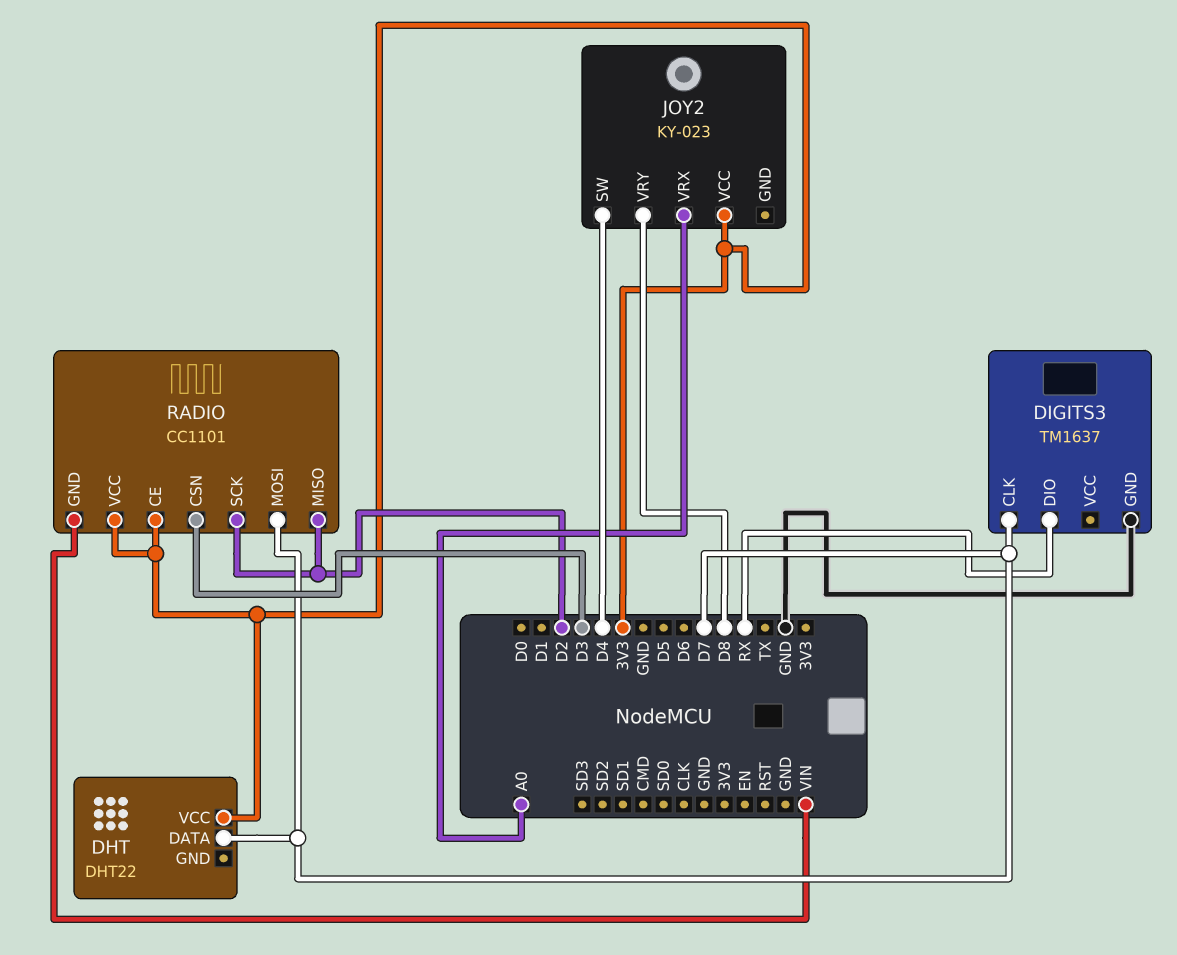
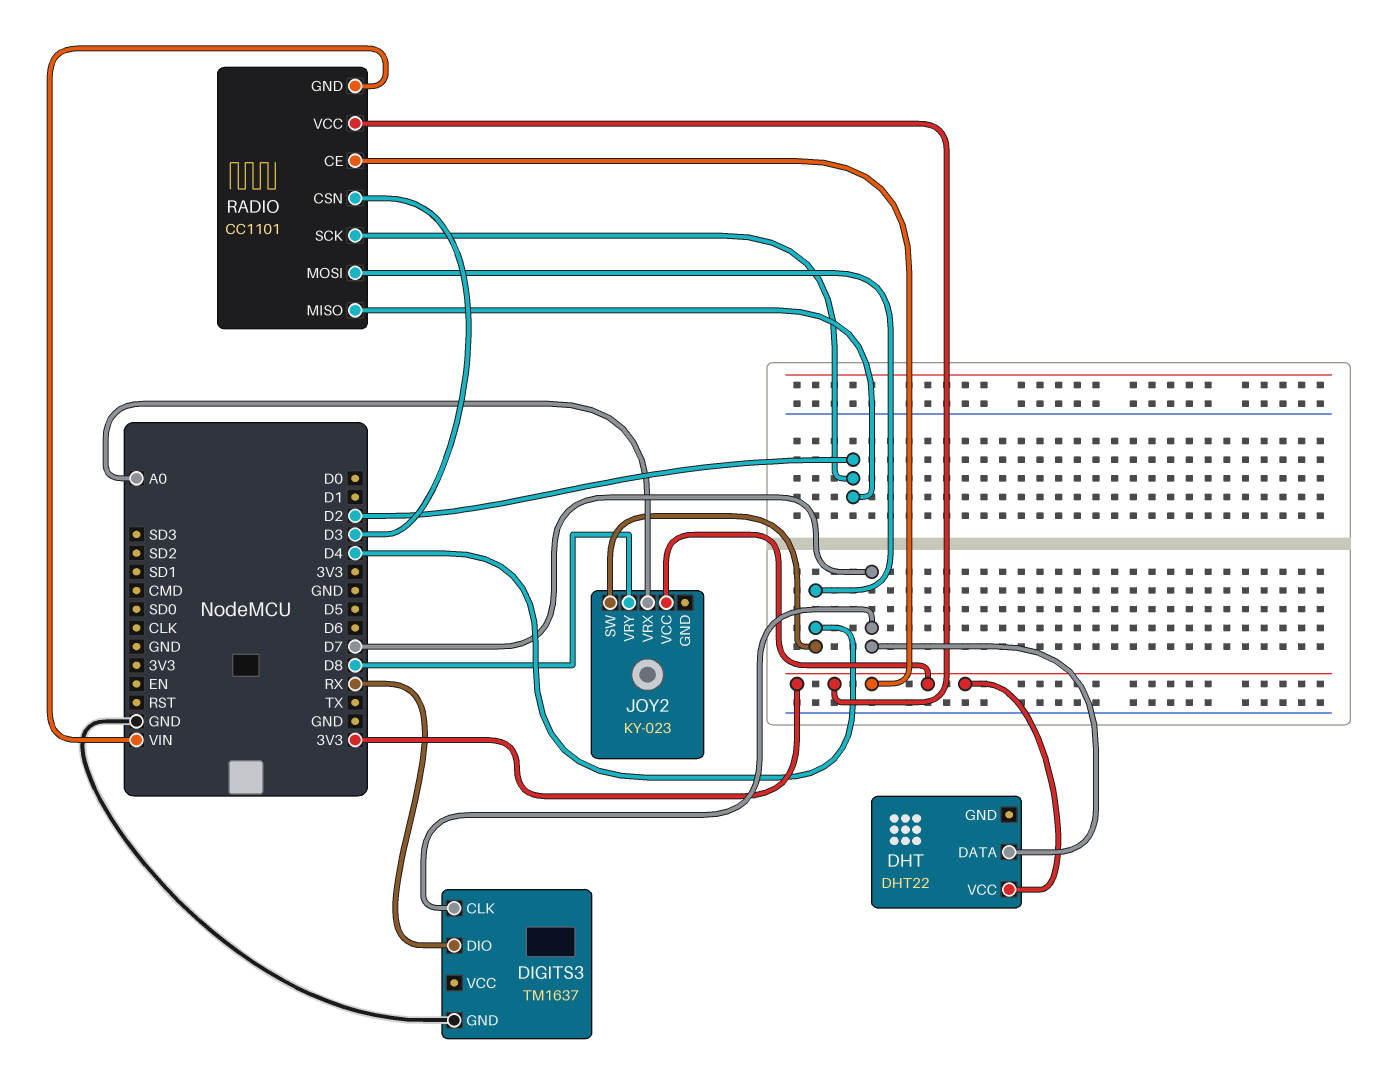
RADIO pin MOSI: D7 -> D4

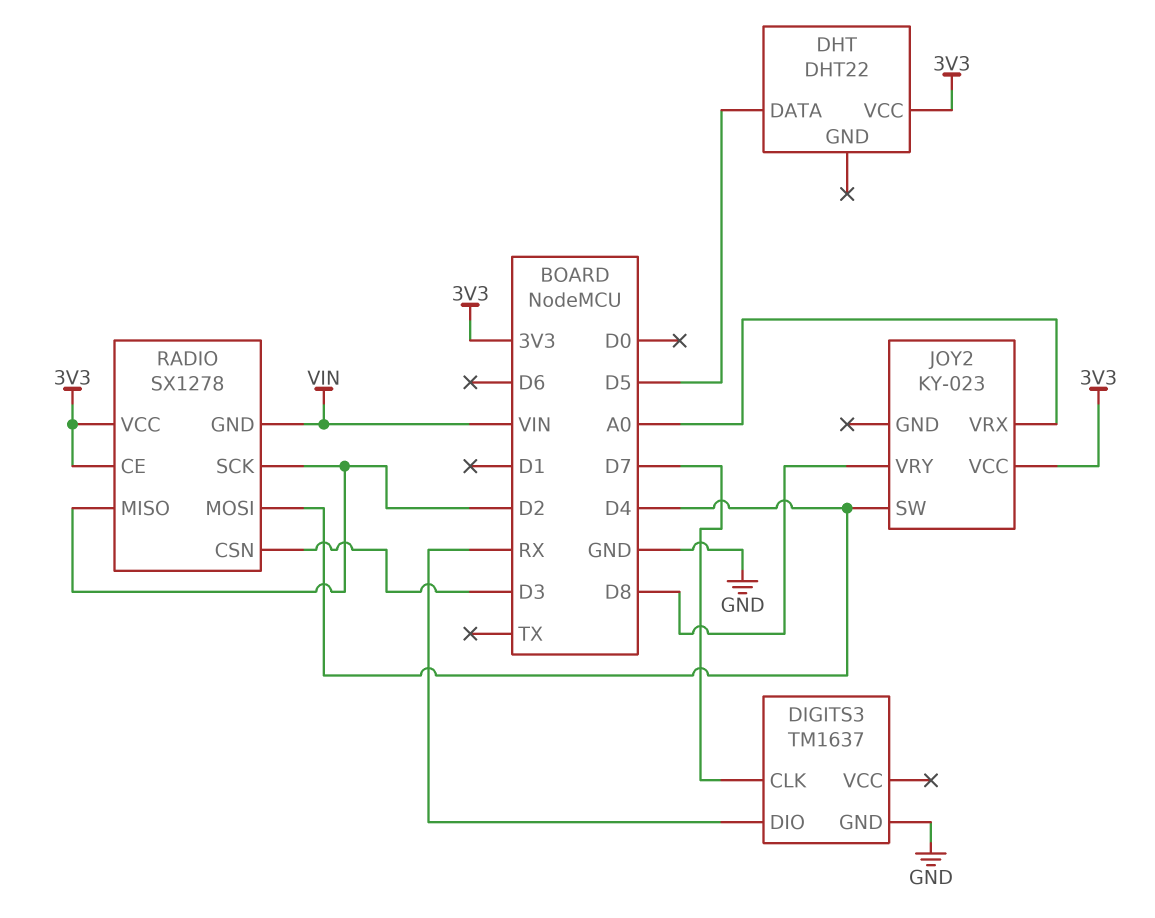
DHT pin DATA: D7 -> D5
RADIO: CC1101 -> SX1278

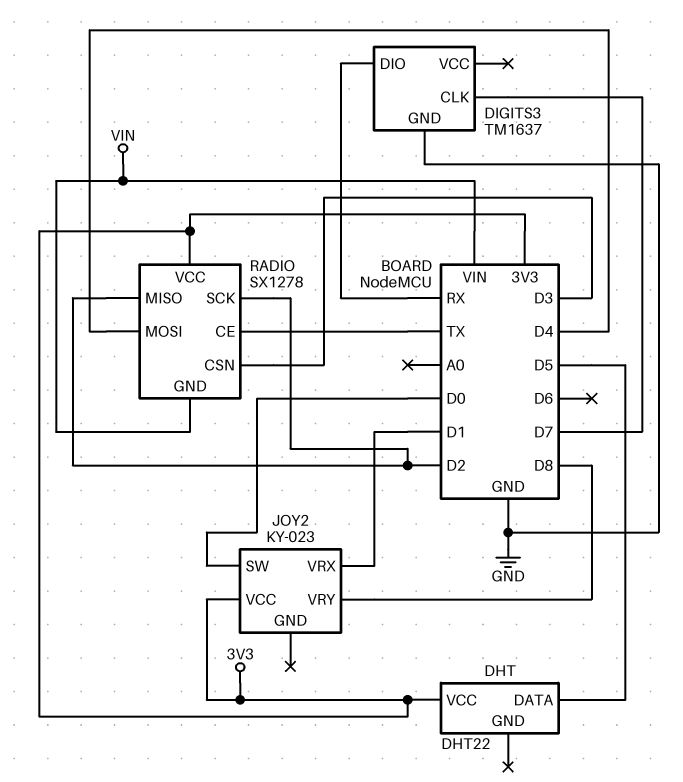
JOY2 pin SW: D4 -> D0
JOY2 pin VRX: A0 -> D1
RADIO pin CE: 3V3 -> TX

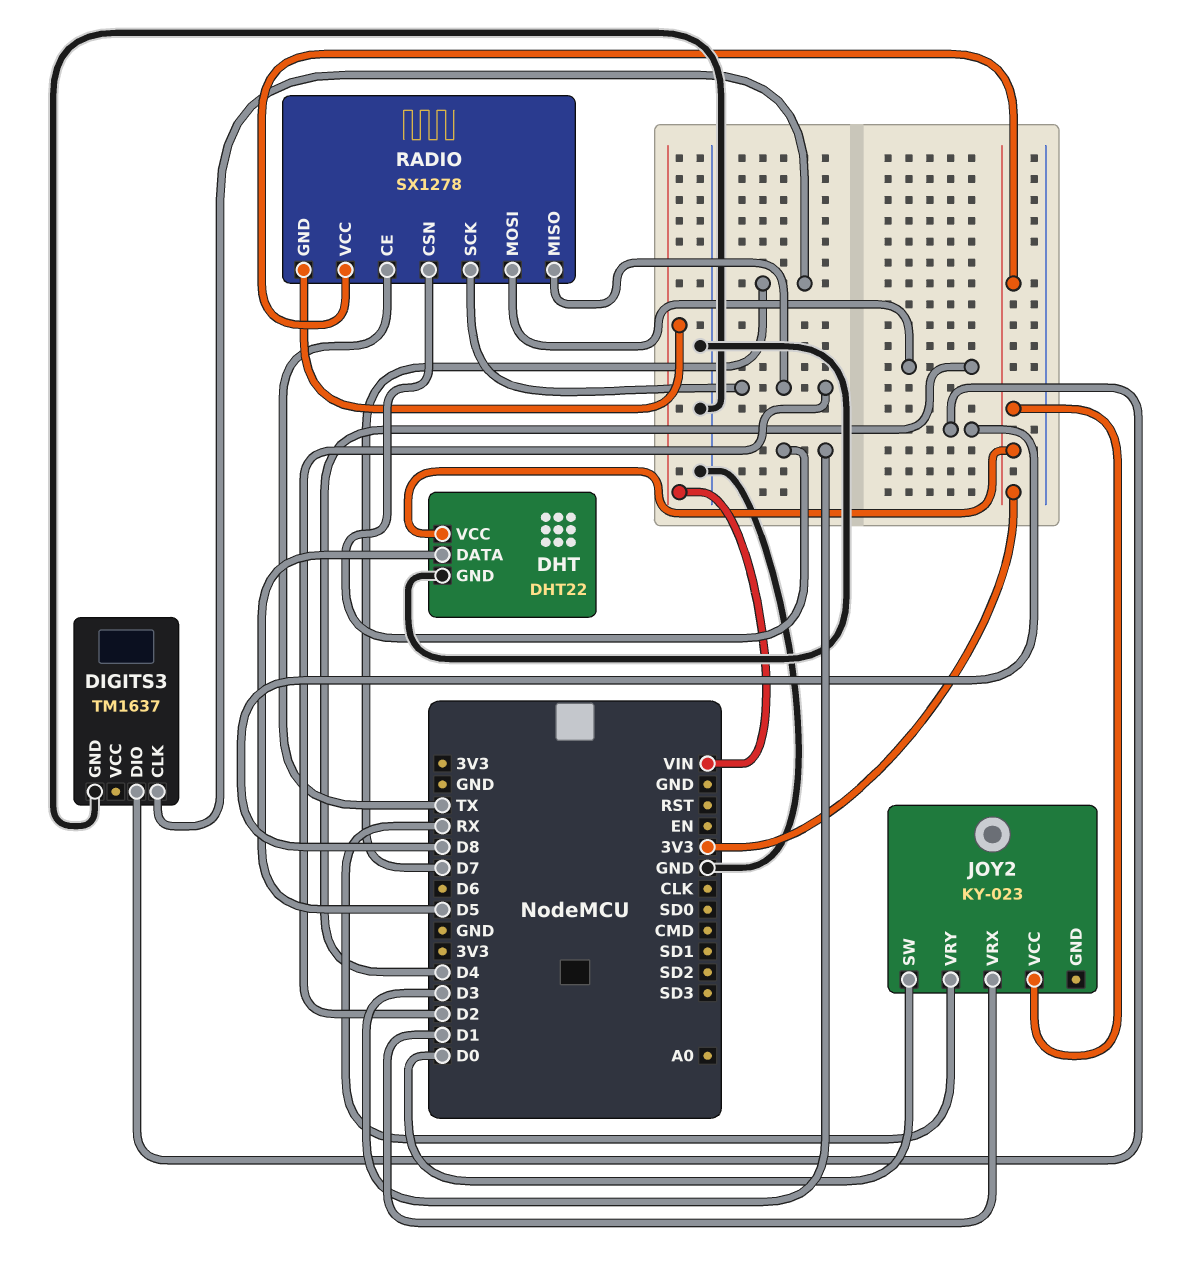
DHT pin GND: none -> GND
DIGITS3 pin DIO: RX -> D8
JOY2 pin VRY: D8 -> RX

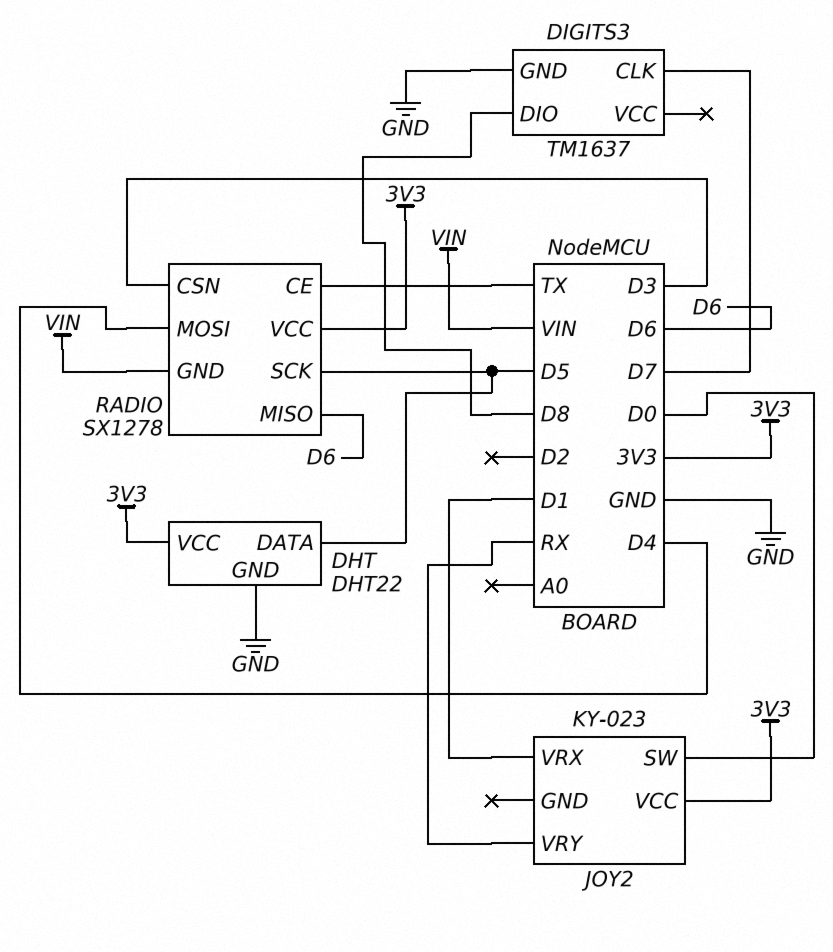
RADIO pin MISO: D2 -> D6
RADIO pin SCK: D2 -> D5

